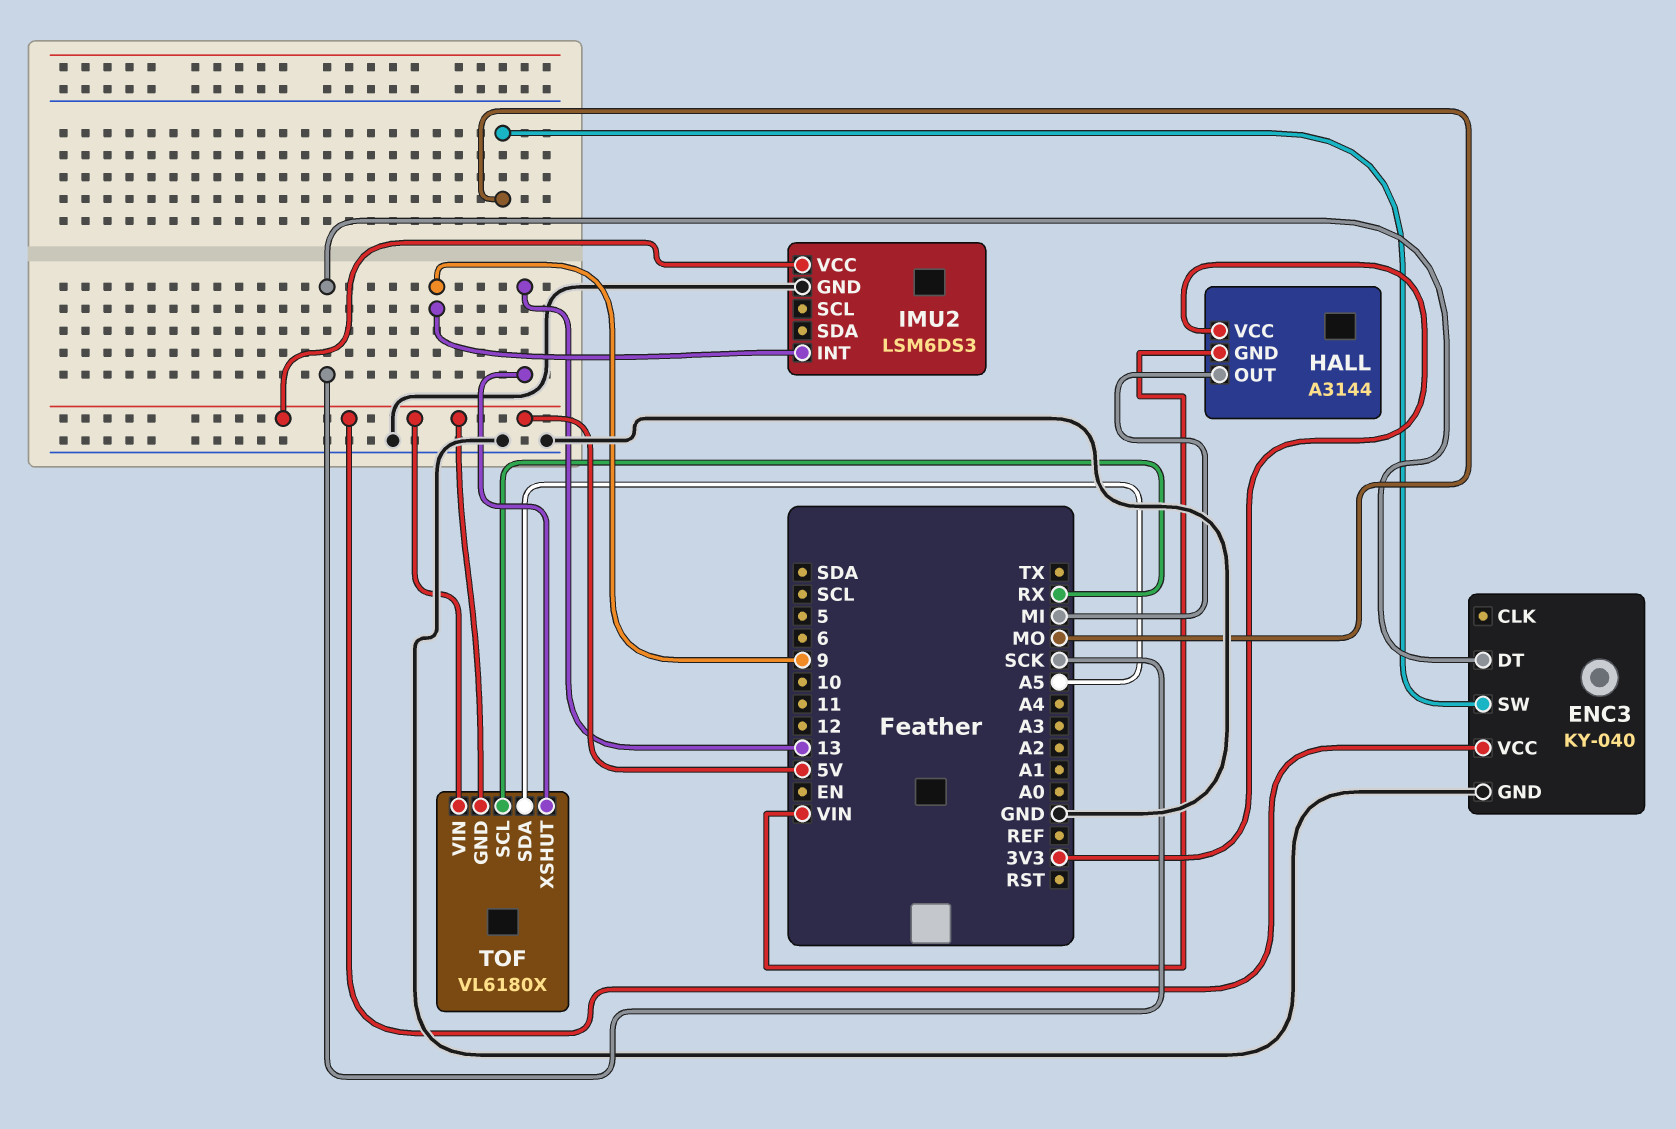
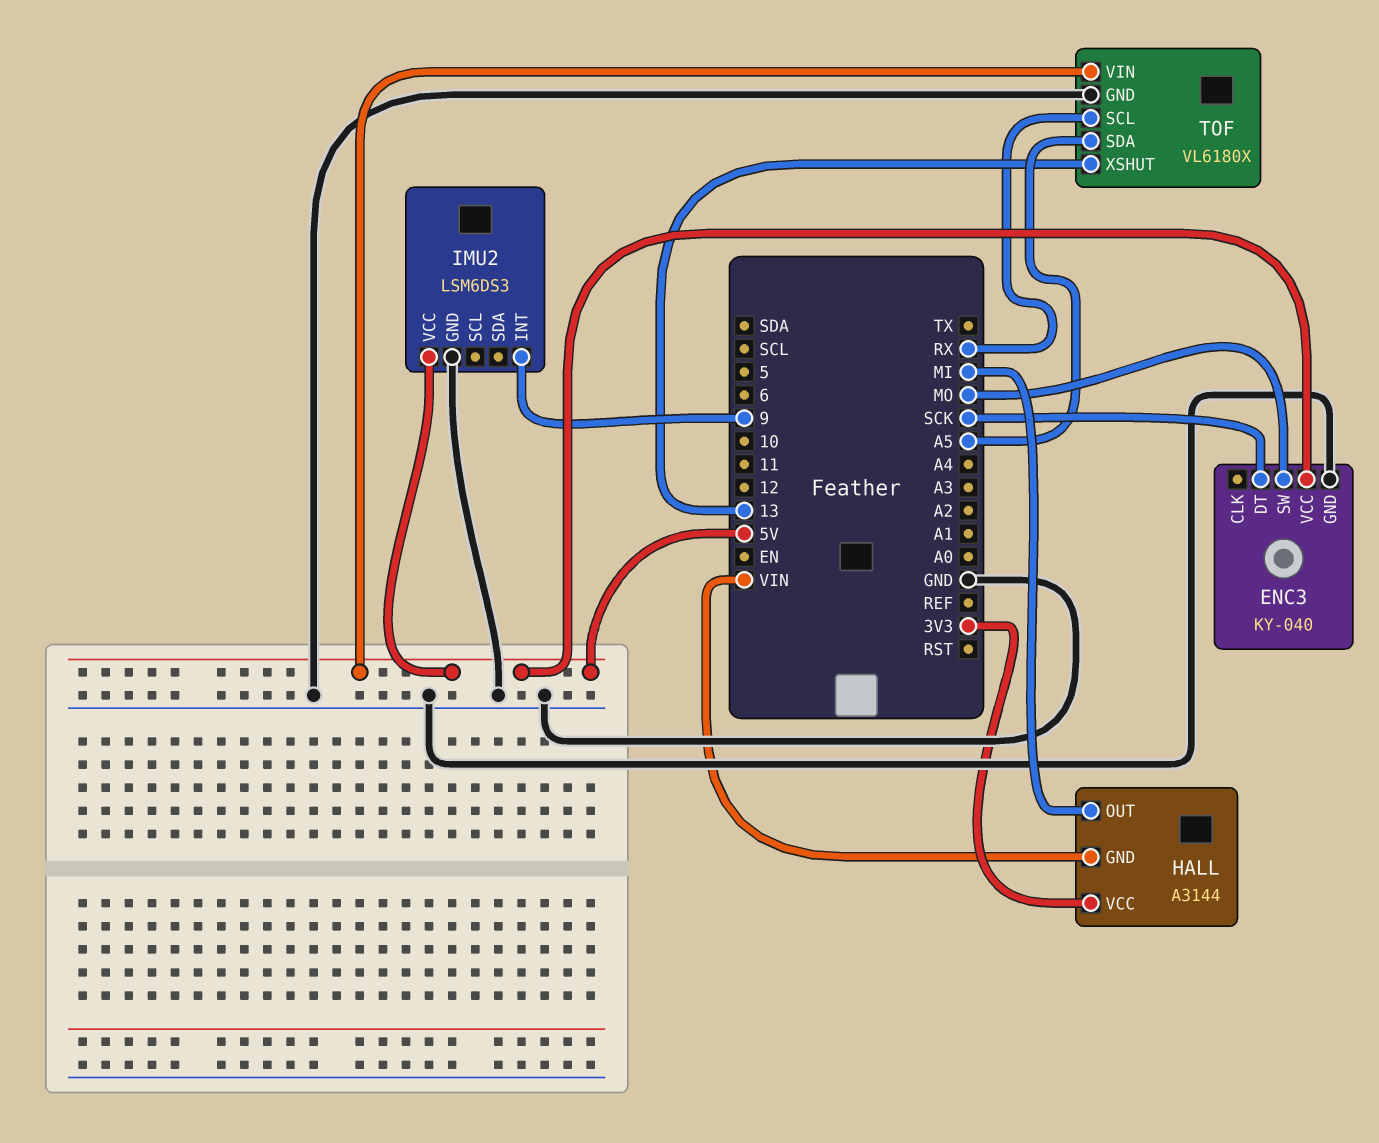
TOF pin GND: 5V -> GND

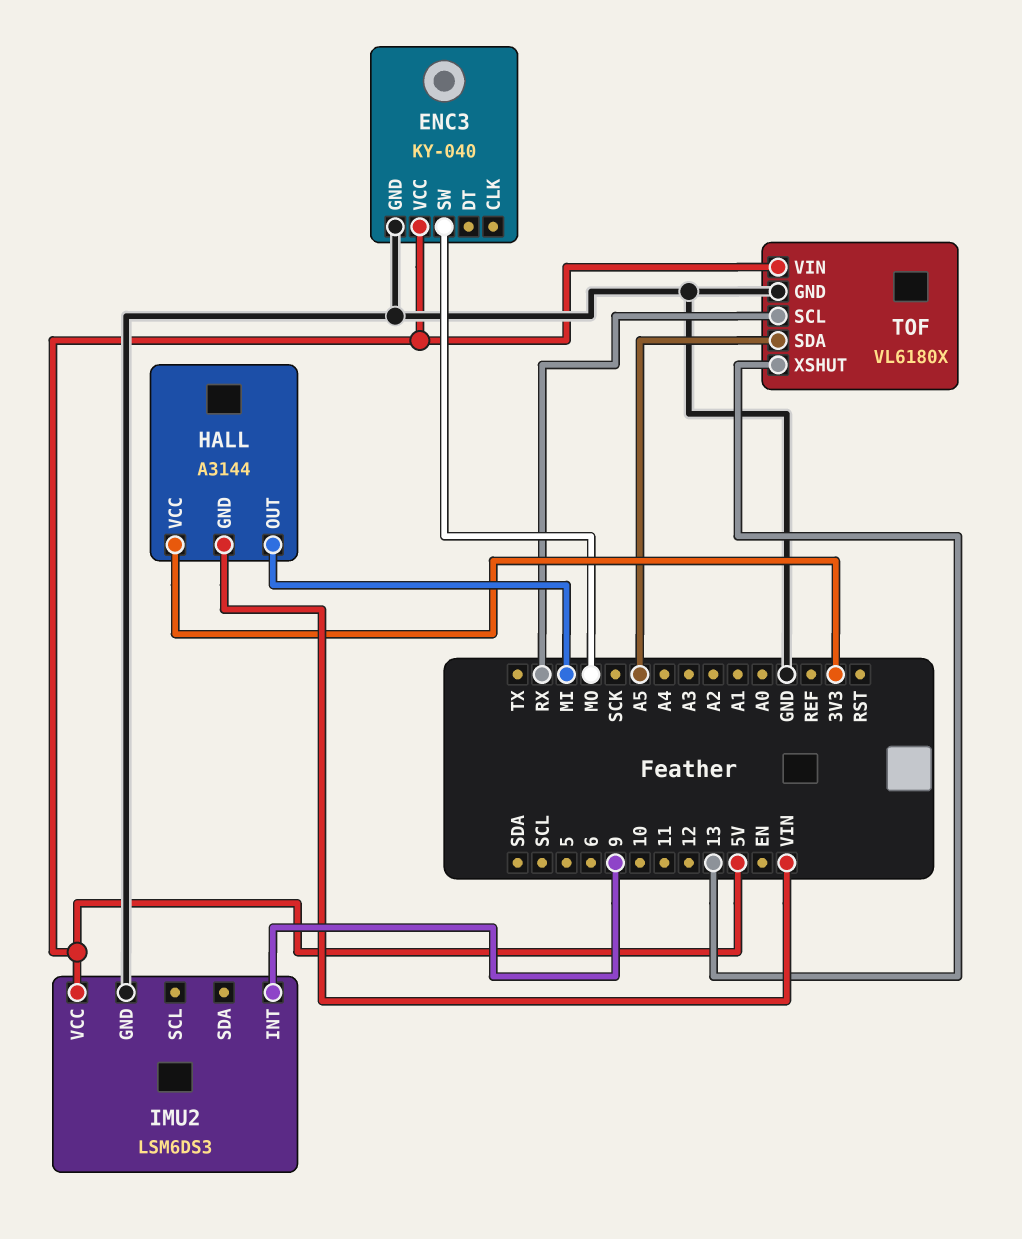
ENC3 pin DT: SCK -> none

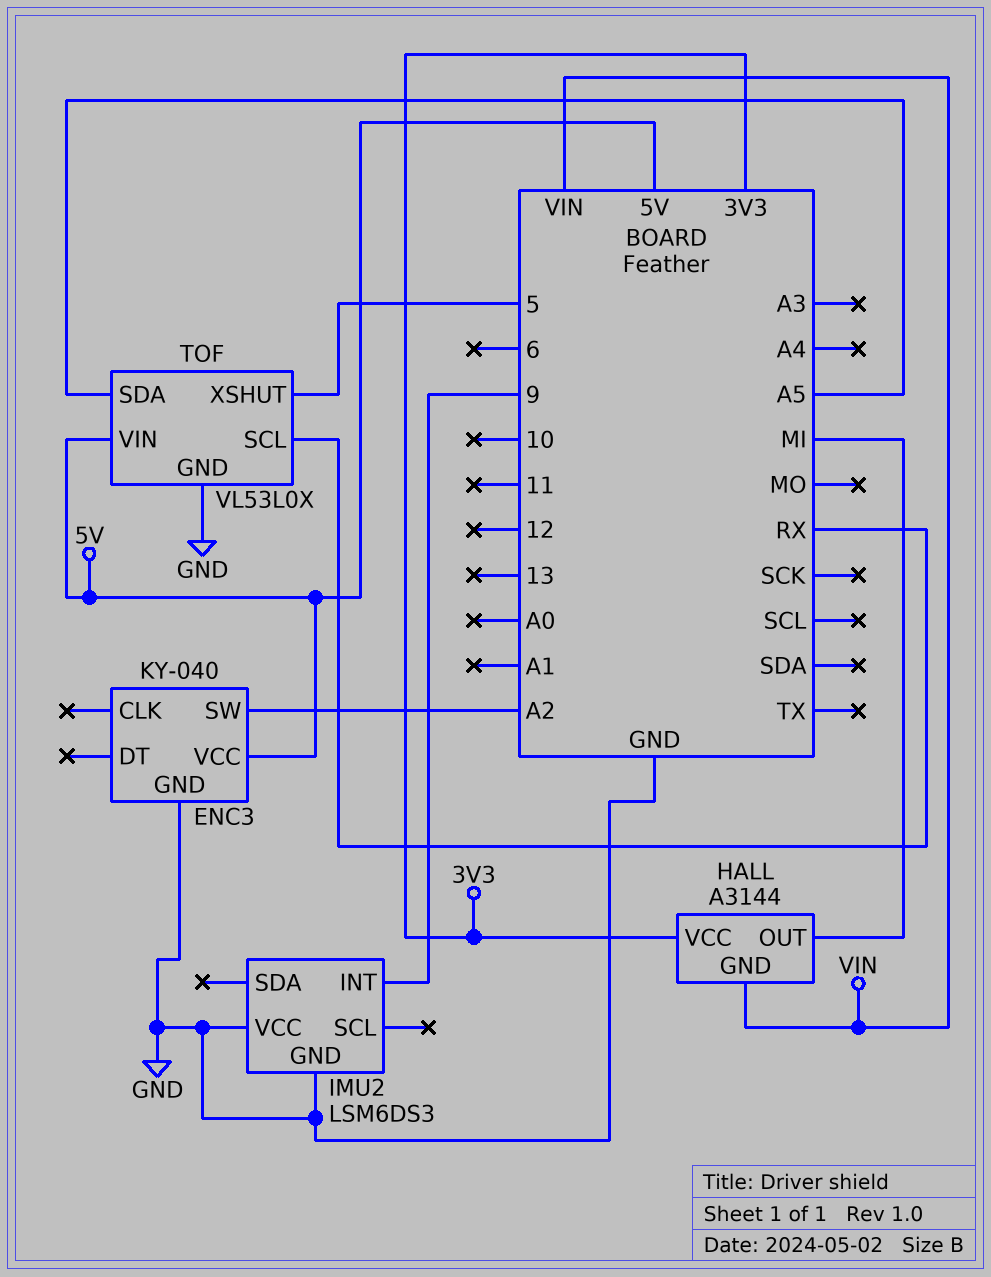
ENC3 pin SW: MO -> A2
IMU2 pin VCC: 5V -> GND
TOF: VL6180X -> VL53L0X
TOF pin XSHUT: 13 -> 5

